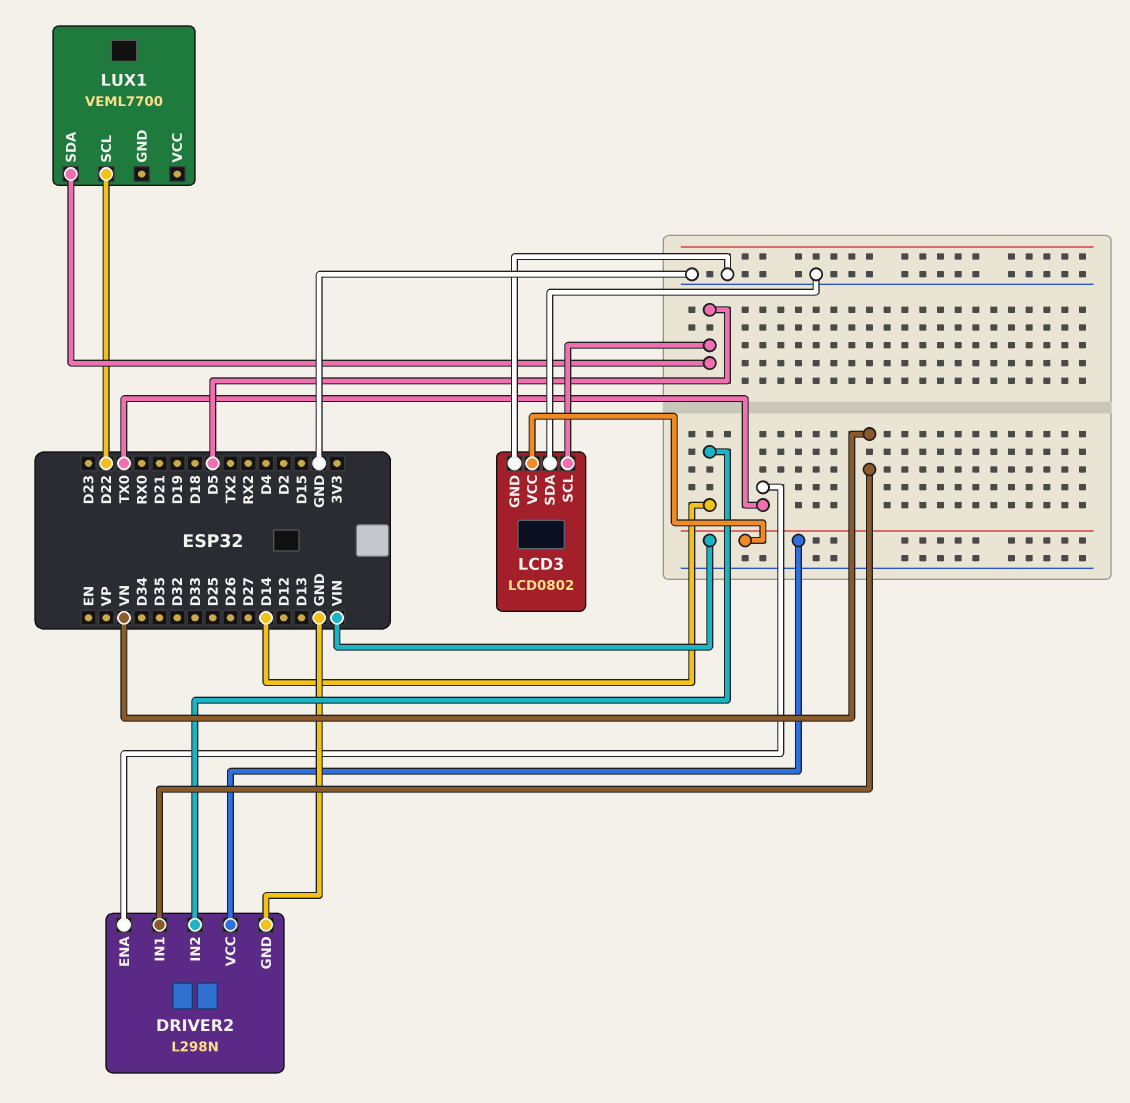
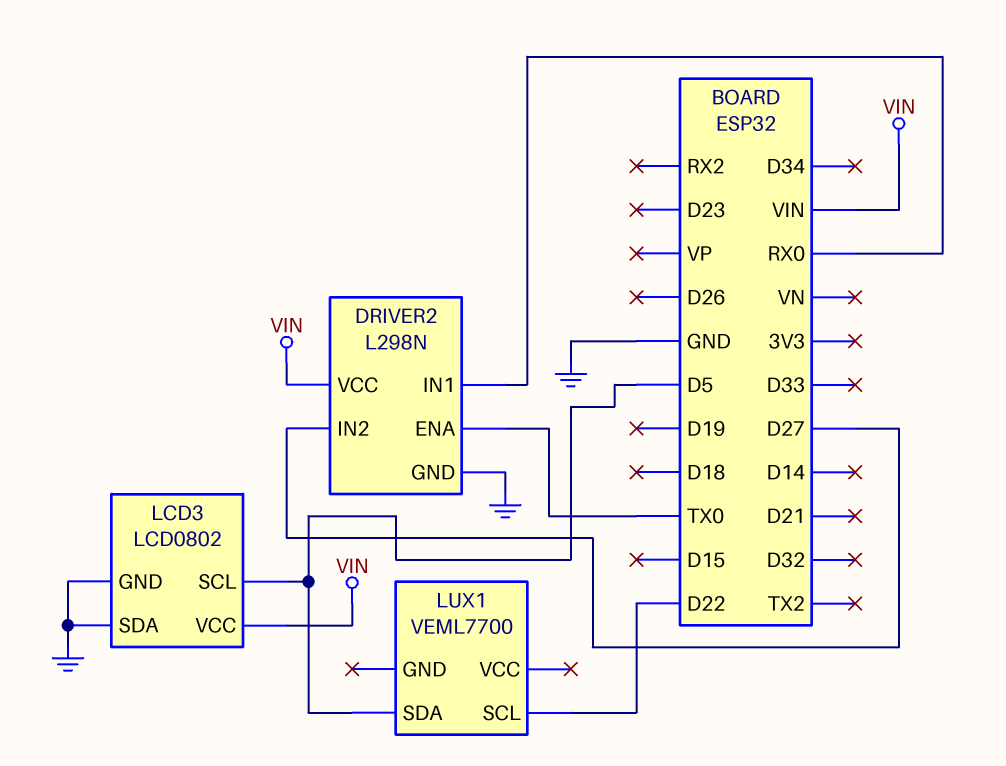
DRIVER2 pin IN1: VN -> RX0
DRIVER2 pin IN2: D14 -> D27

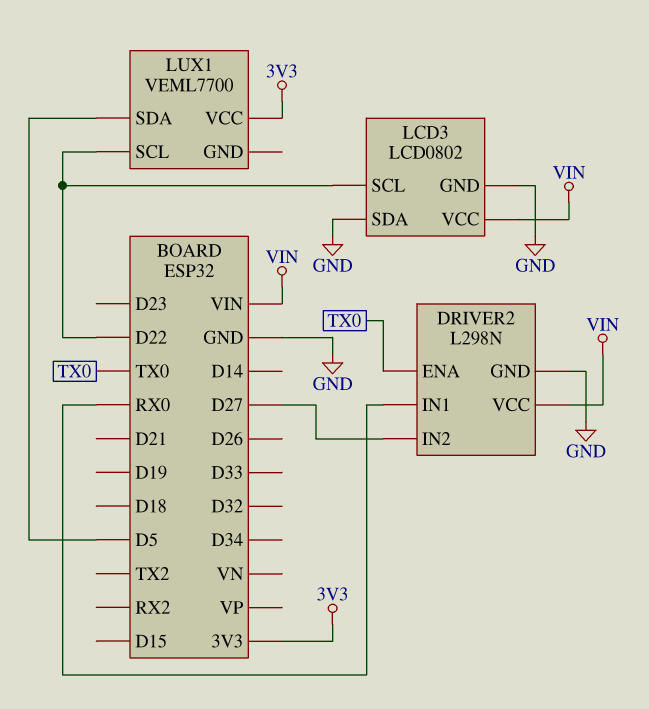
LCD3 pin SCL: D5 -> D22
LUX1 pin VCC: none -> 3V3

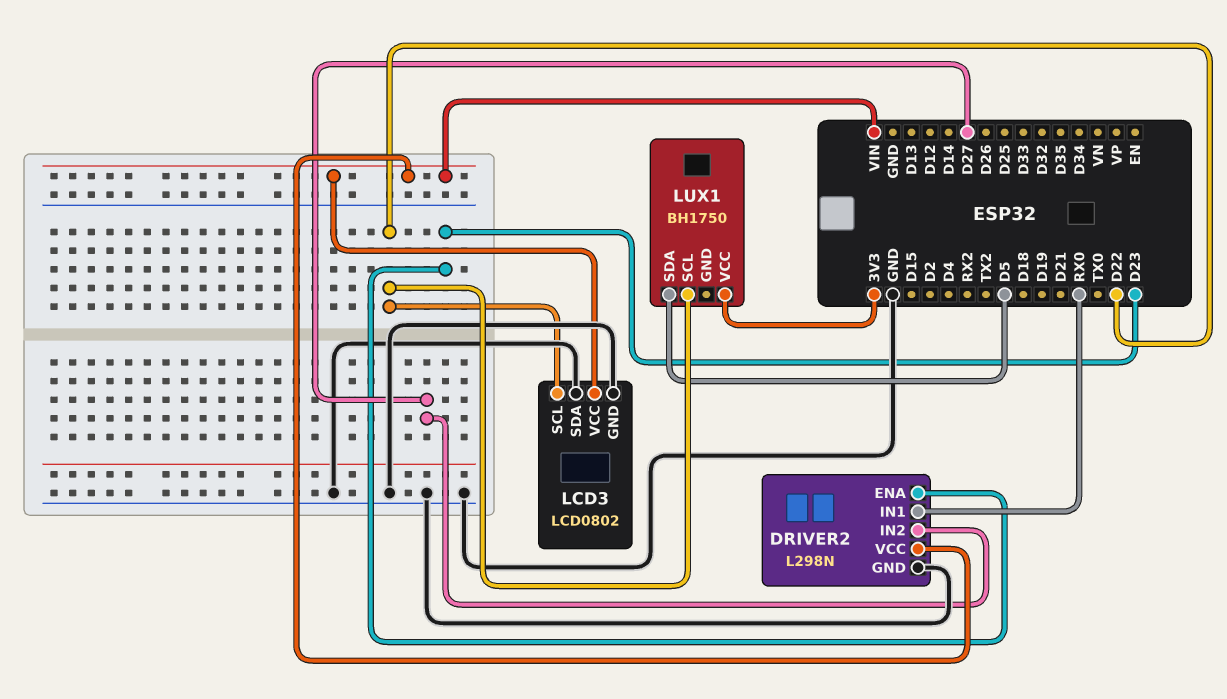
DRIVER2 pin ENA: TX0 -> D23
LUX1: VEML7700 -> BH1750

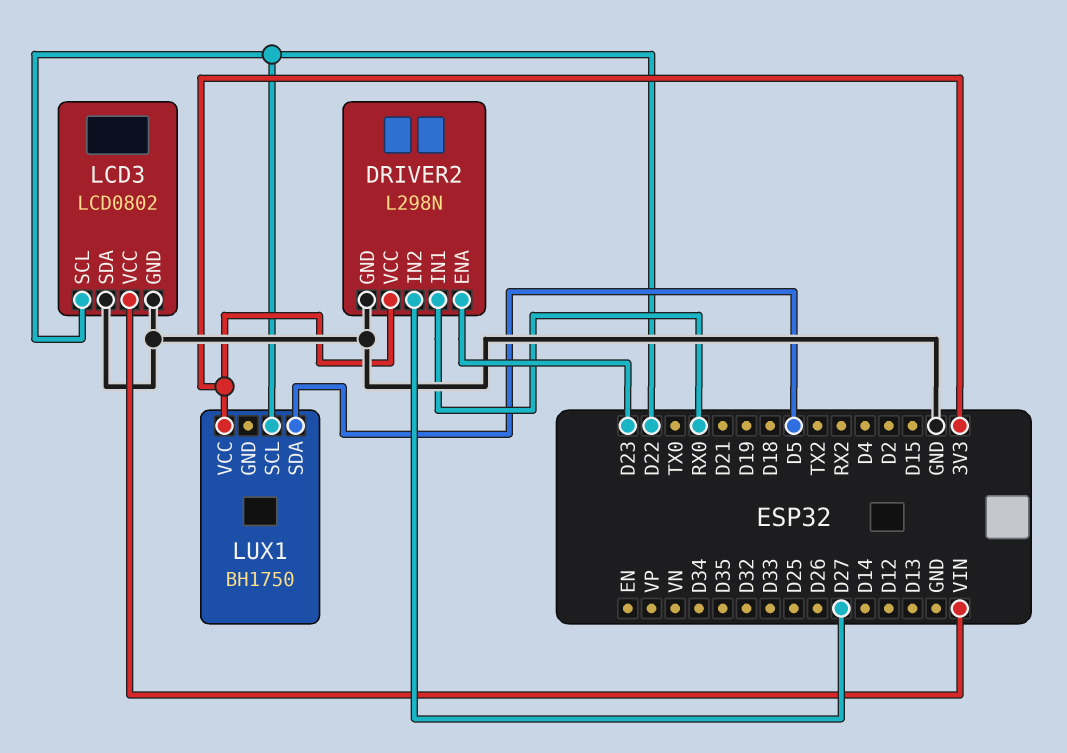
DRIVER2 pin VCC: VIN -> 3V3

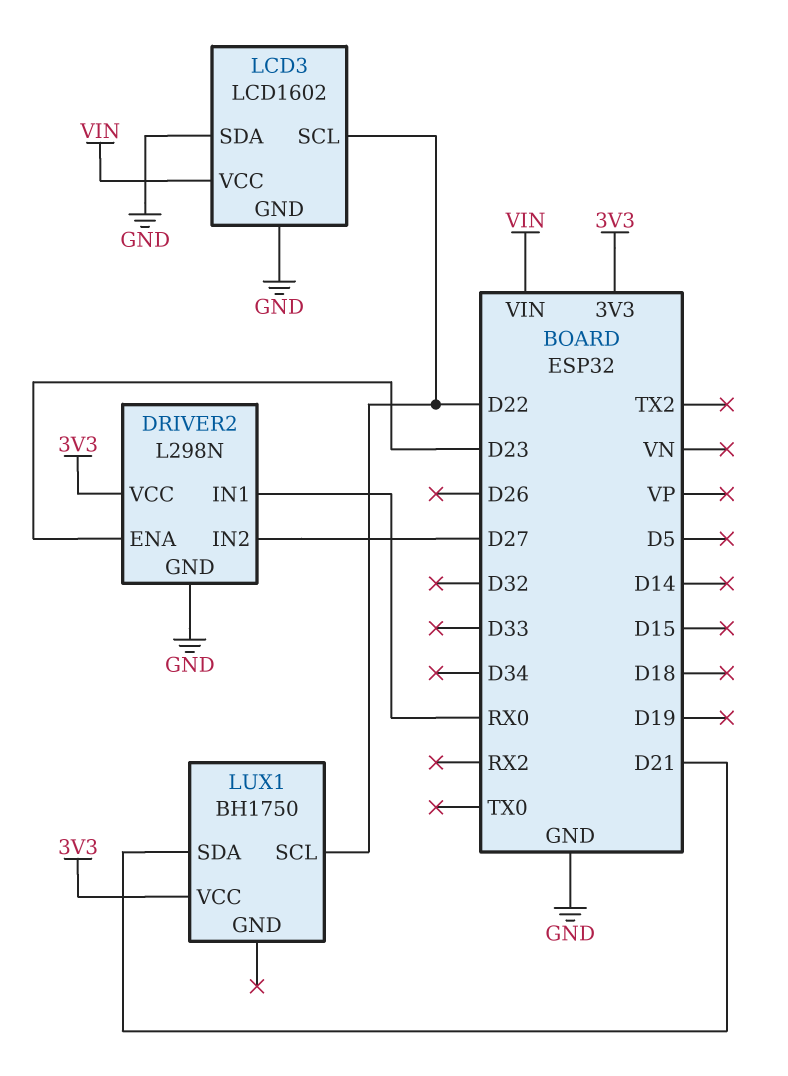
LCD3: LCD0802 -> LCD1602
LUX1 pin SDA: D5 -> D21

